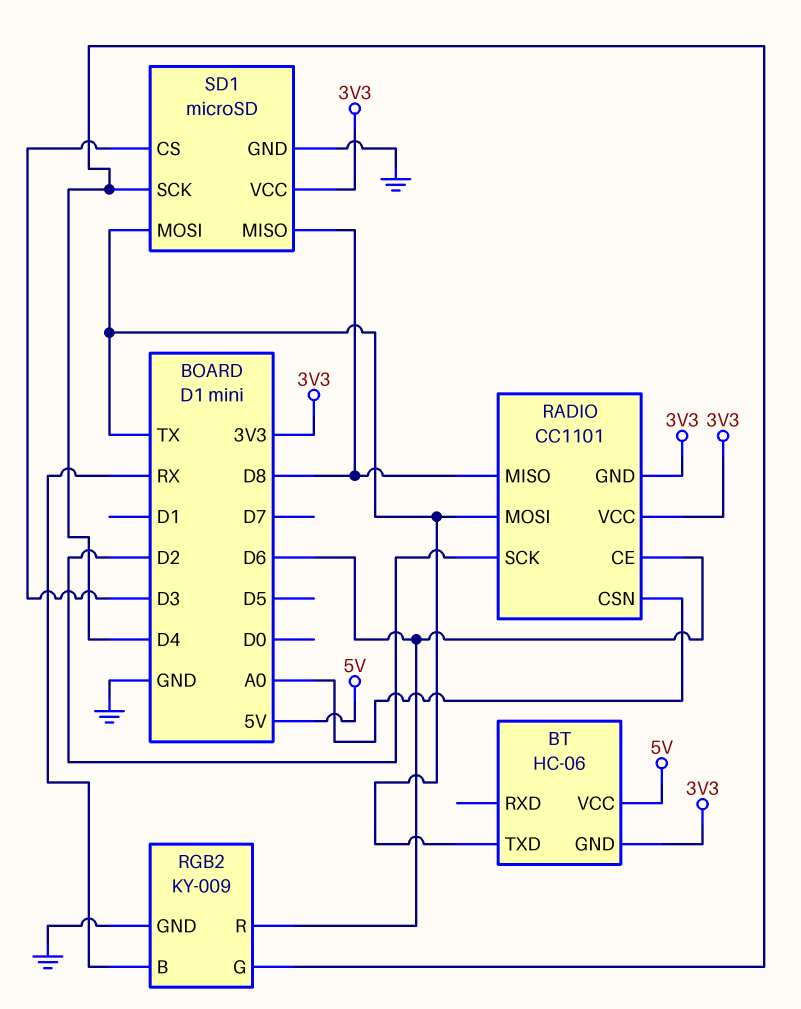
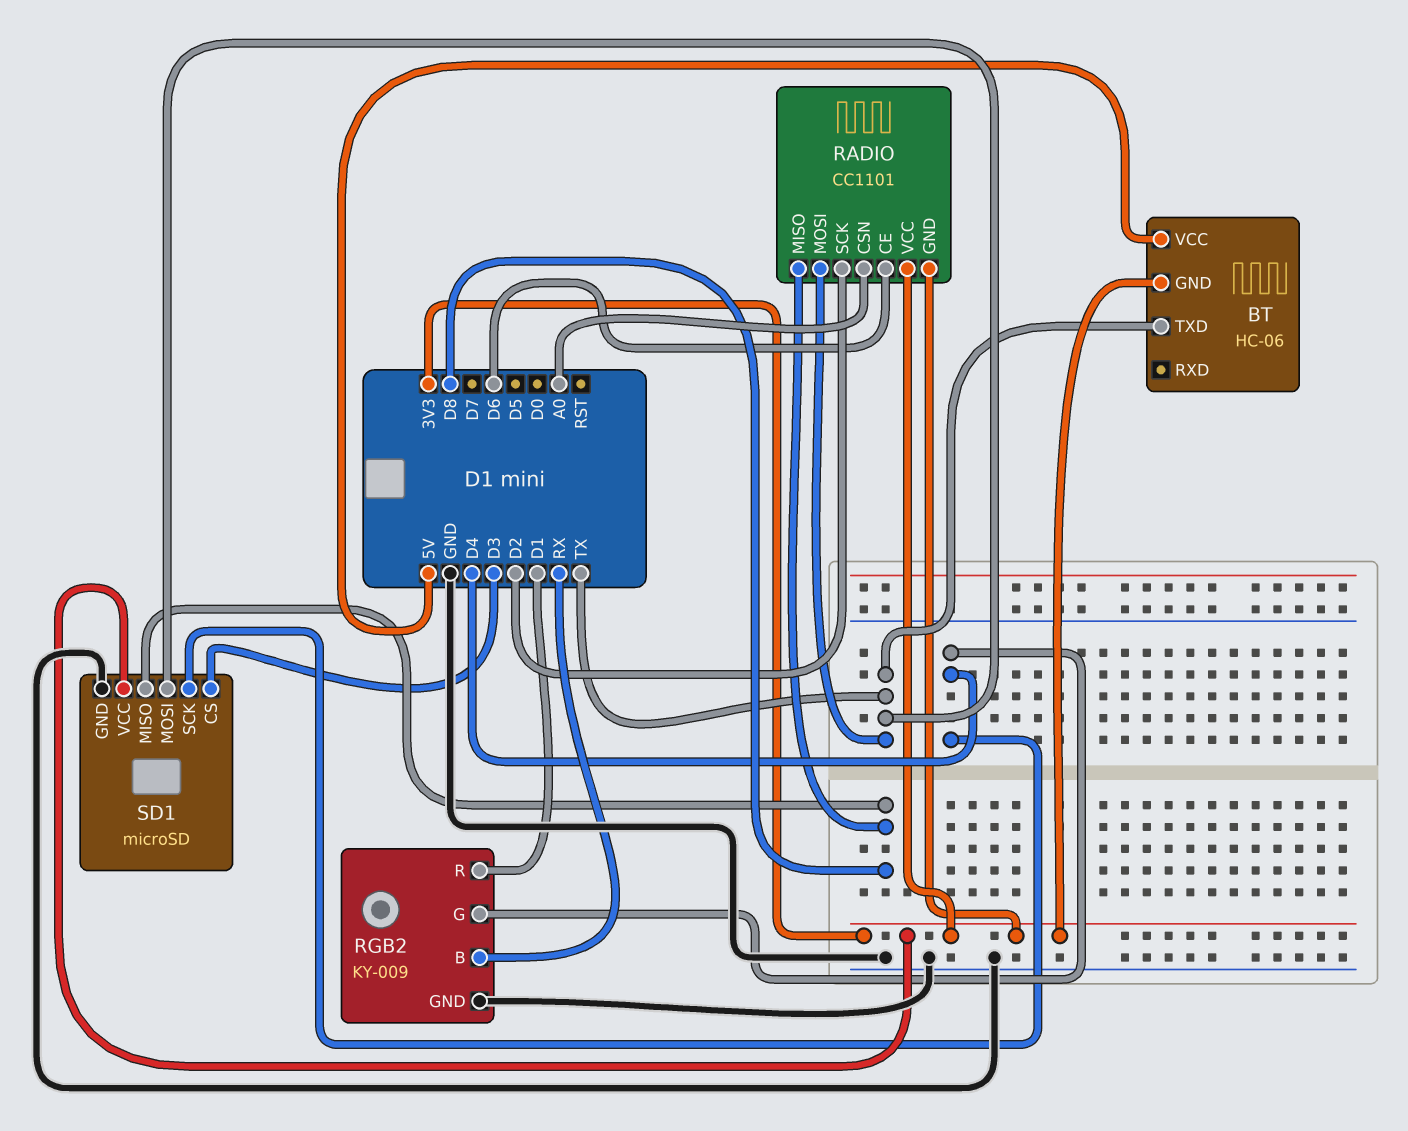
RGB2 pin R: D6 -> D1

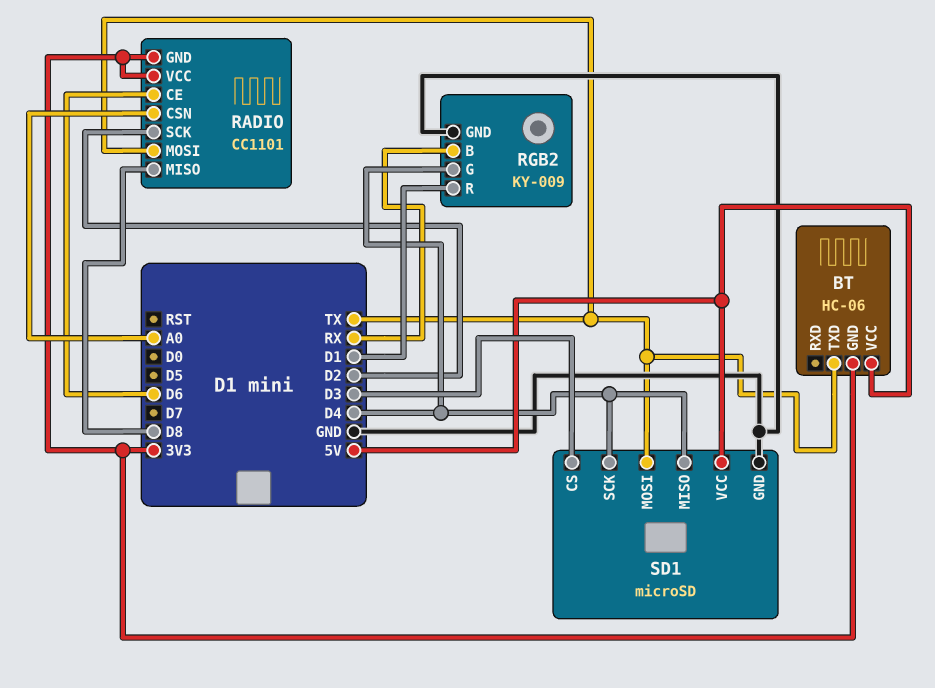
SD1 pin MISO: D8 -> D4
SD1 pin VCC: 3V3 -> 5V

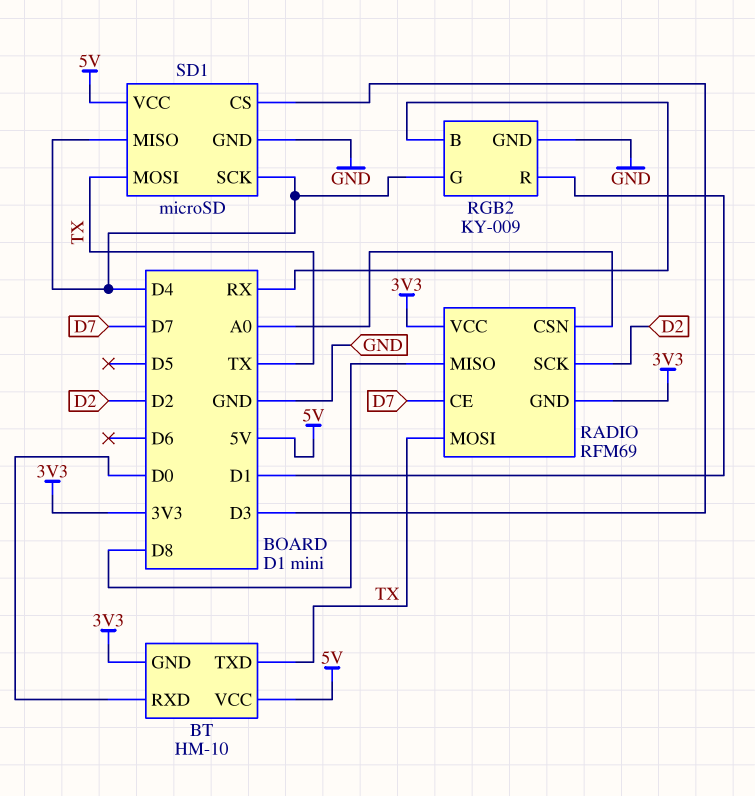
BT: HC-06 -> HM-10
BT pin RXD: none -> D0
RADIO: CC1101 -> RFM69
RADIO pin CE: D6 -> D7

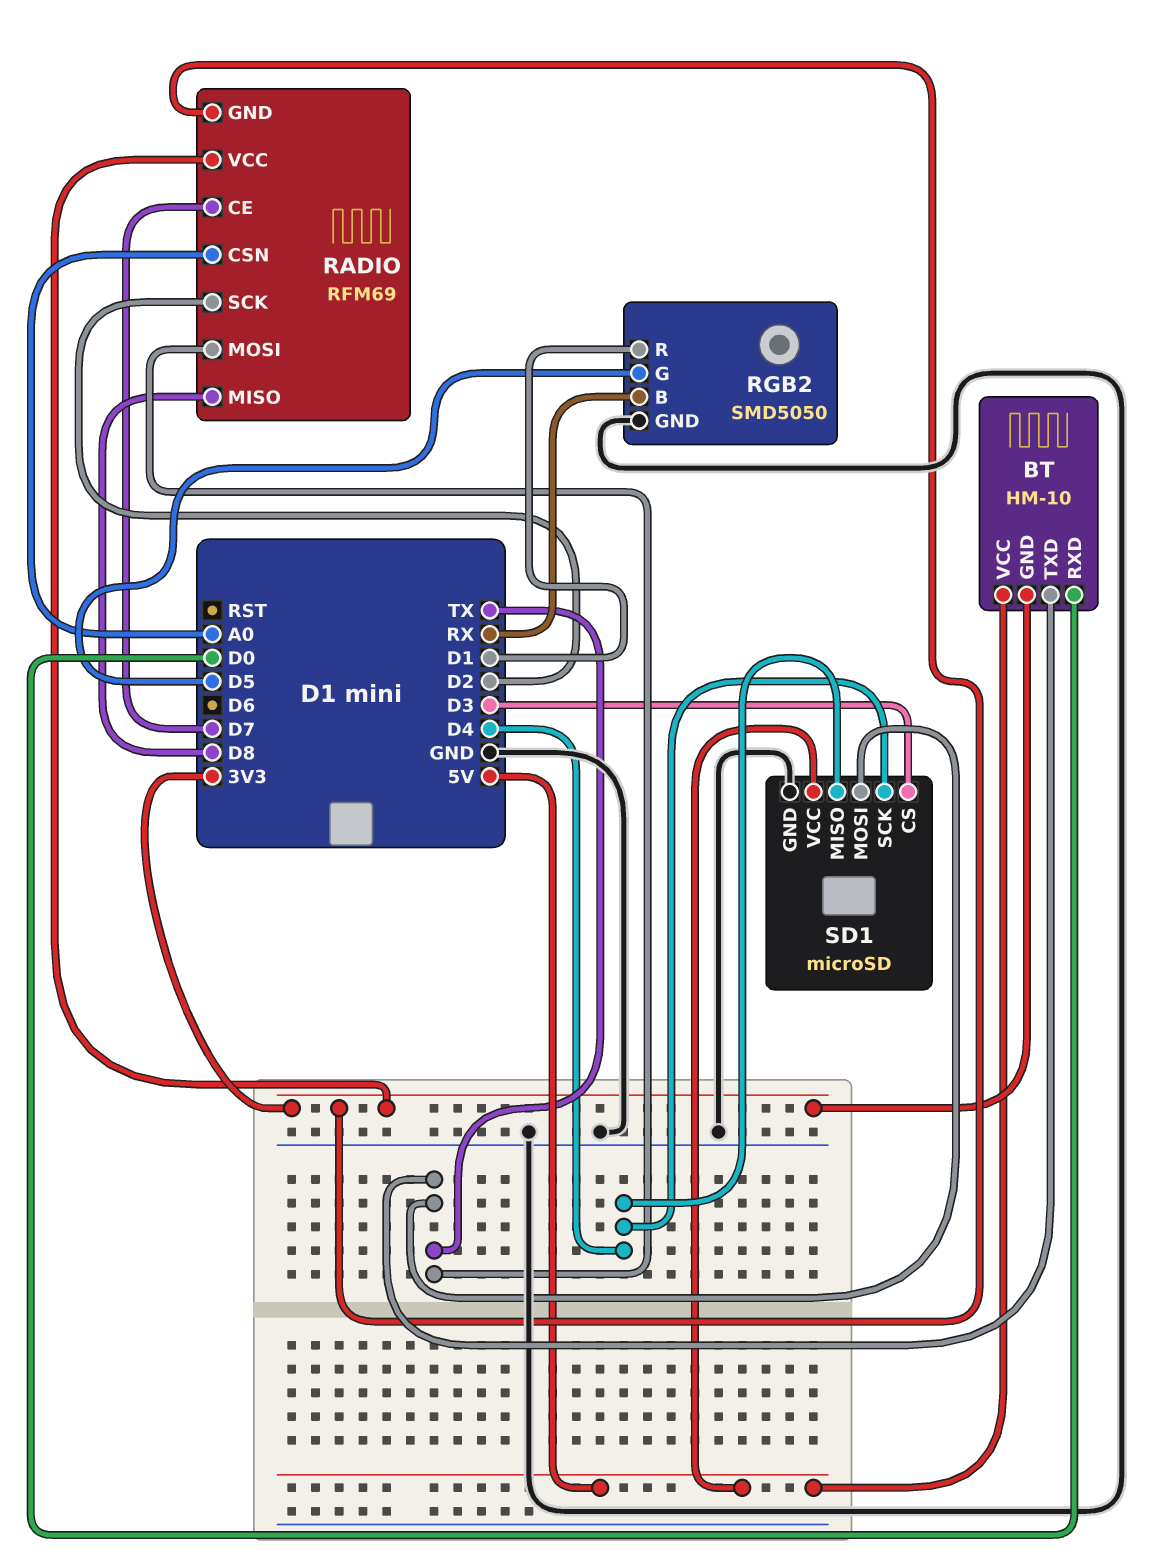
RGB2: KY-009 -> SMD5050
RGB2 pin G: D4 -> D5

